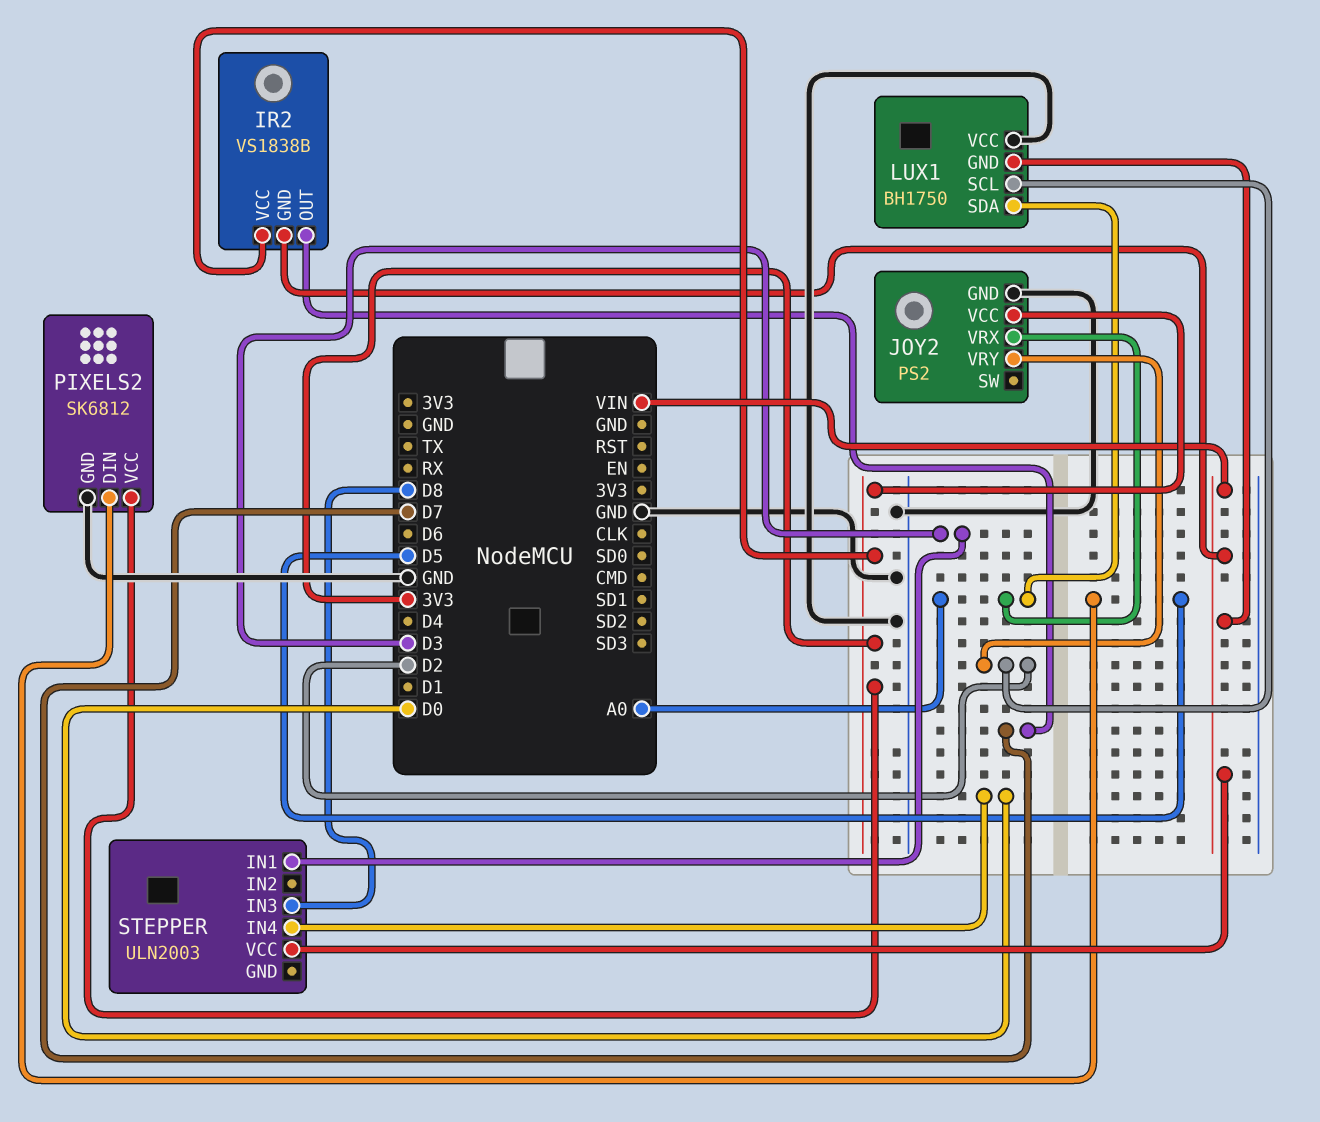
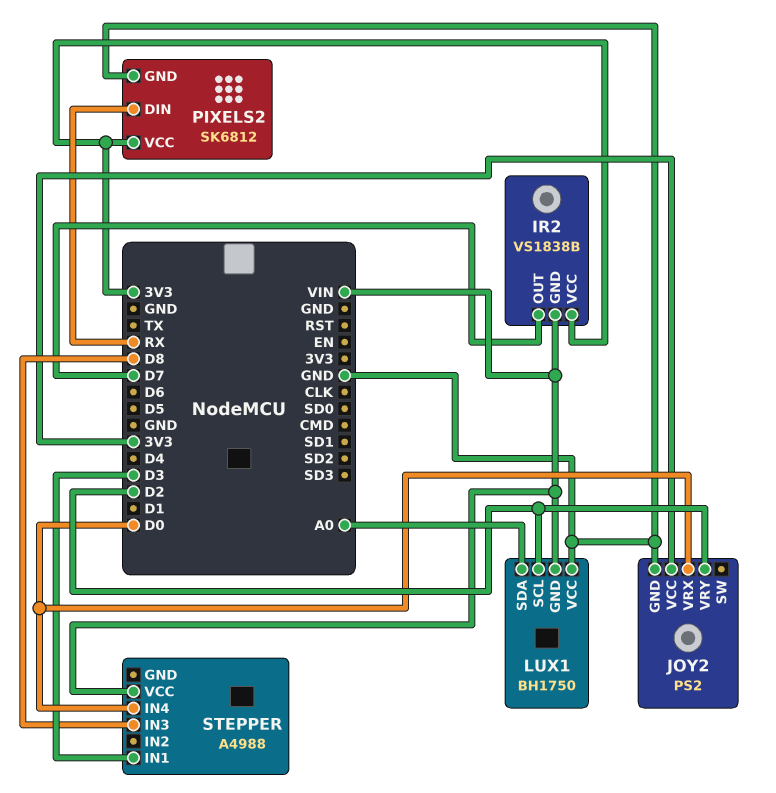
JOY2 pin VRX: A0 -> D0
PIXELS2 pin DIN: D5 -> RX
STEPPER: ULN2003 -> A4988

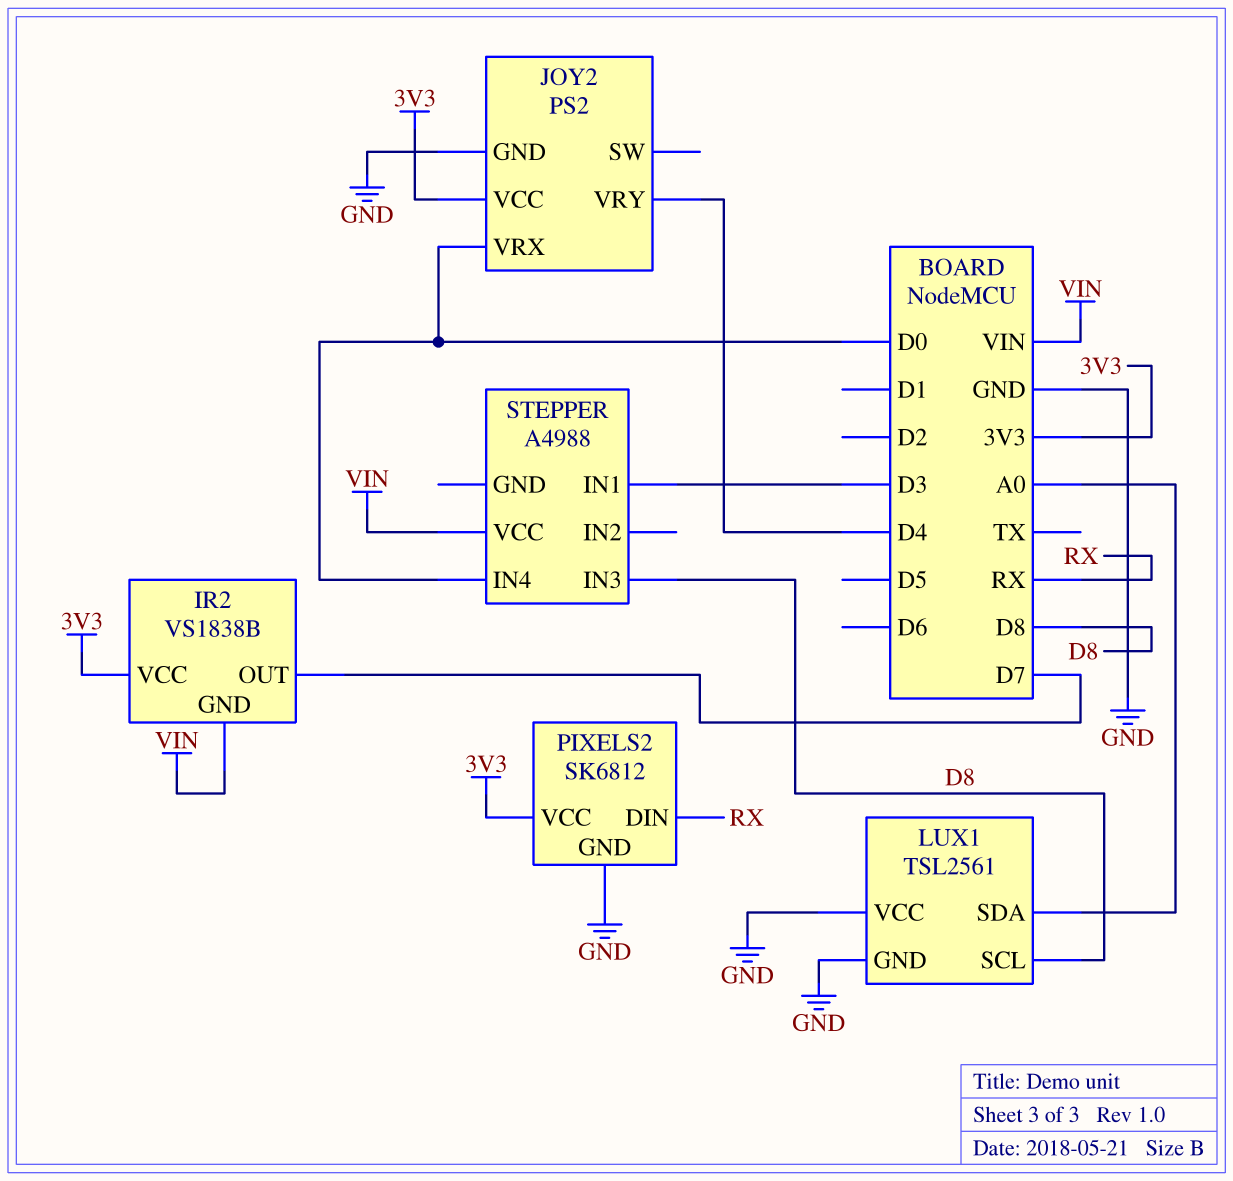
JOY2 pin VRY: D2 -> D4
LUX1: BH1750 -> TSL2561
LUX1 pin GND: VIN -> GND
LUX1 pin SCL: D2 -> D8

